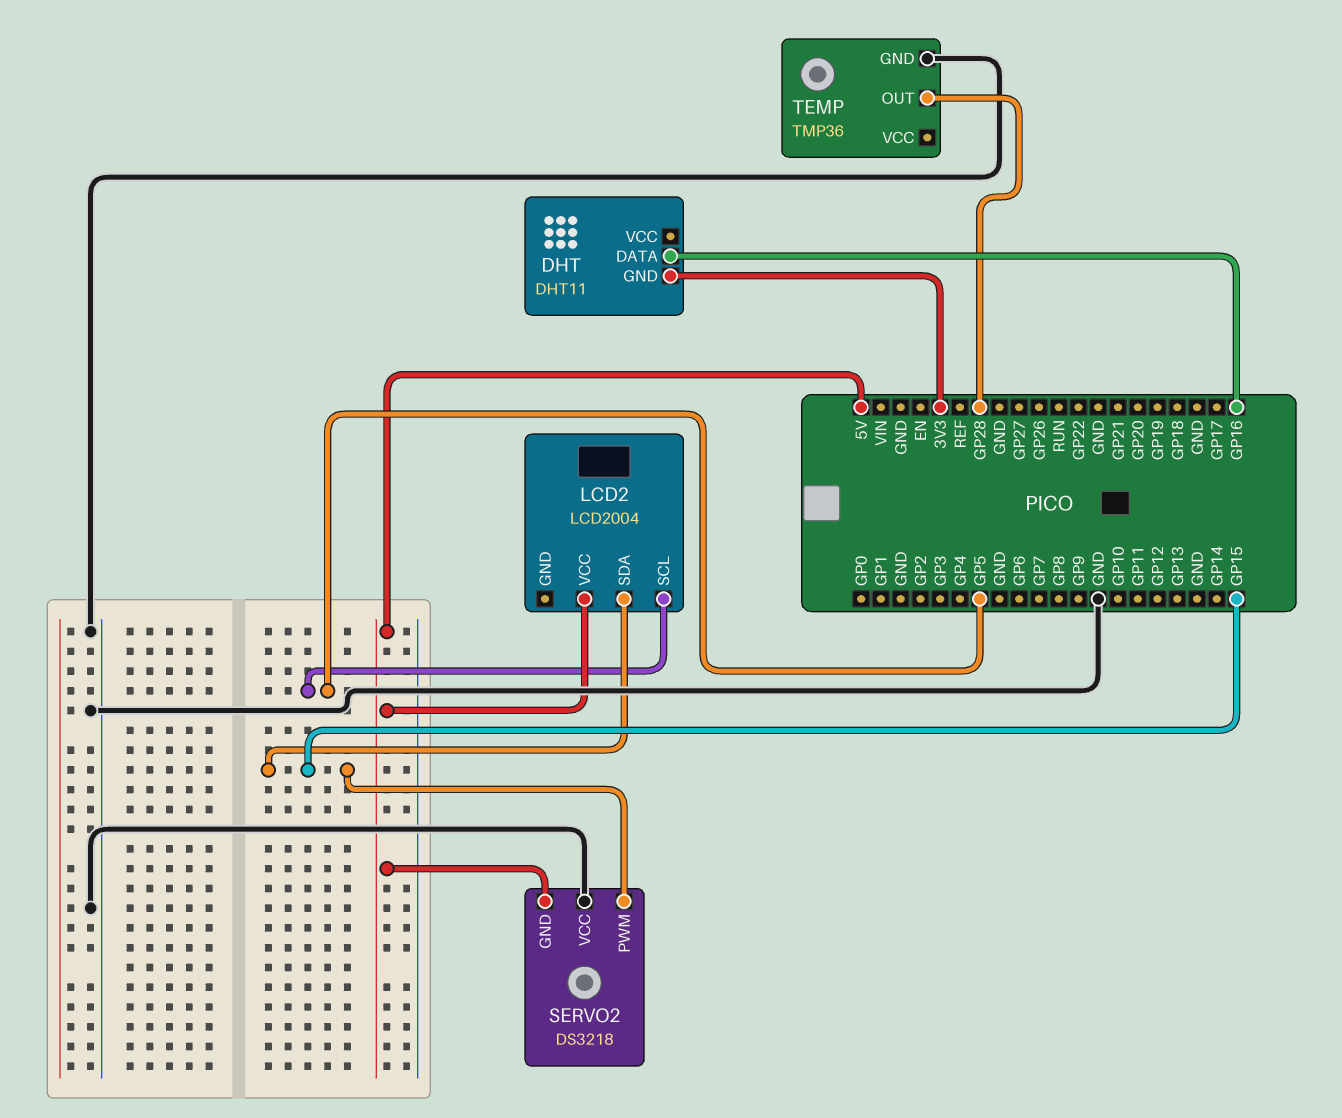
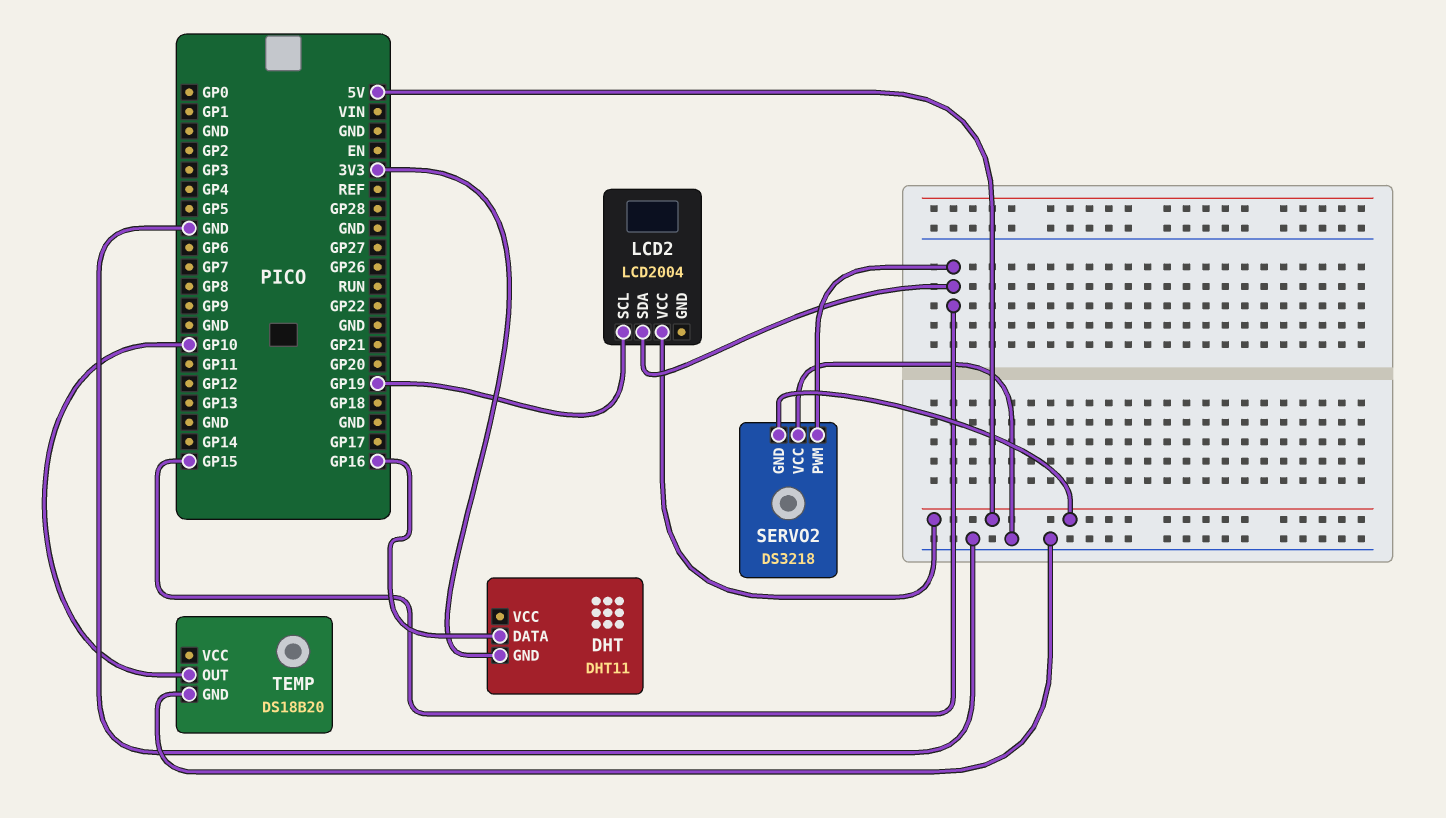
LCD2 pin SCL: GP5 -> GP19
TEMP: TMP36 -> DS18B20
TEMP pin OUT: GP28 -> GP10

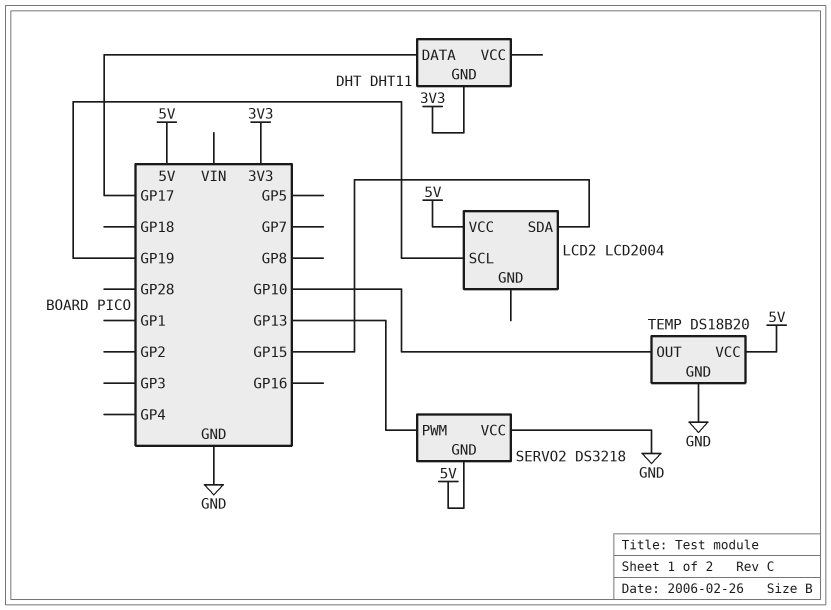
DHT pin DATA: GP16 -> GP17
SERVO2 pin PWM: GP15 -> GP13
TEMP pin VCC: none -> 5V

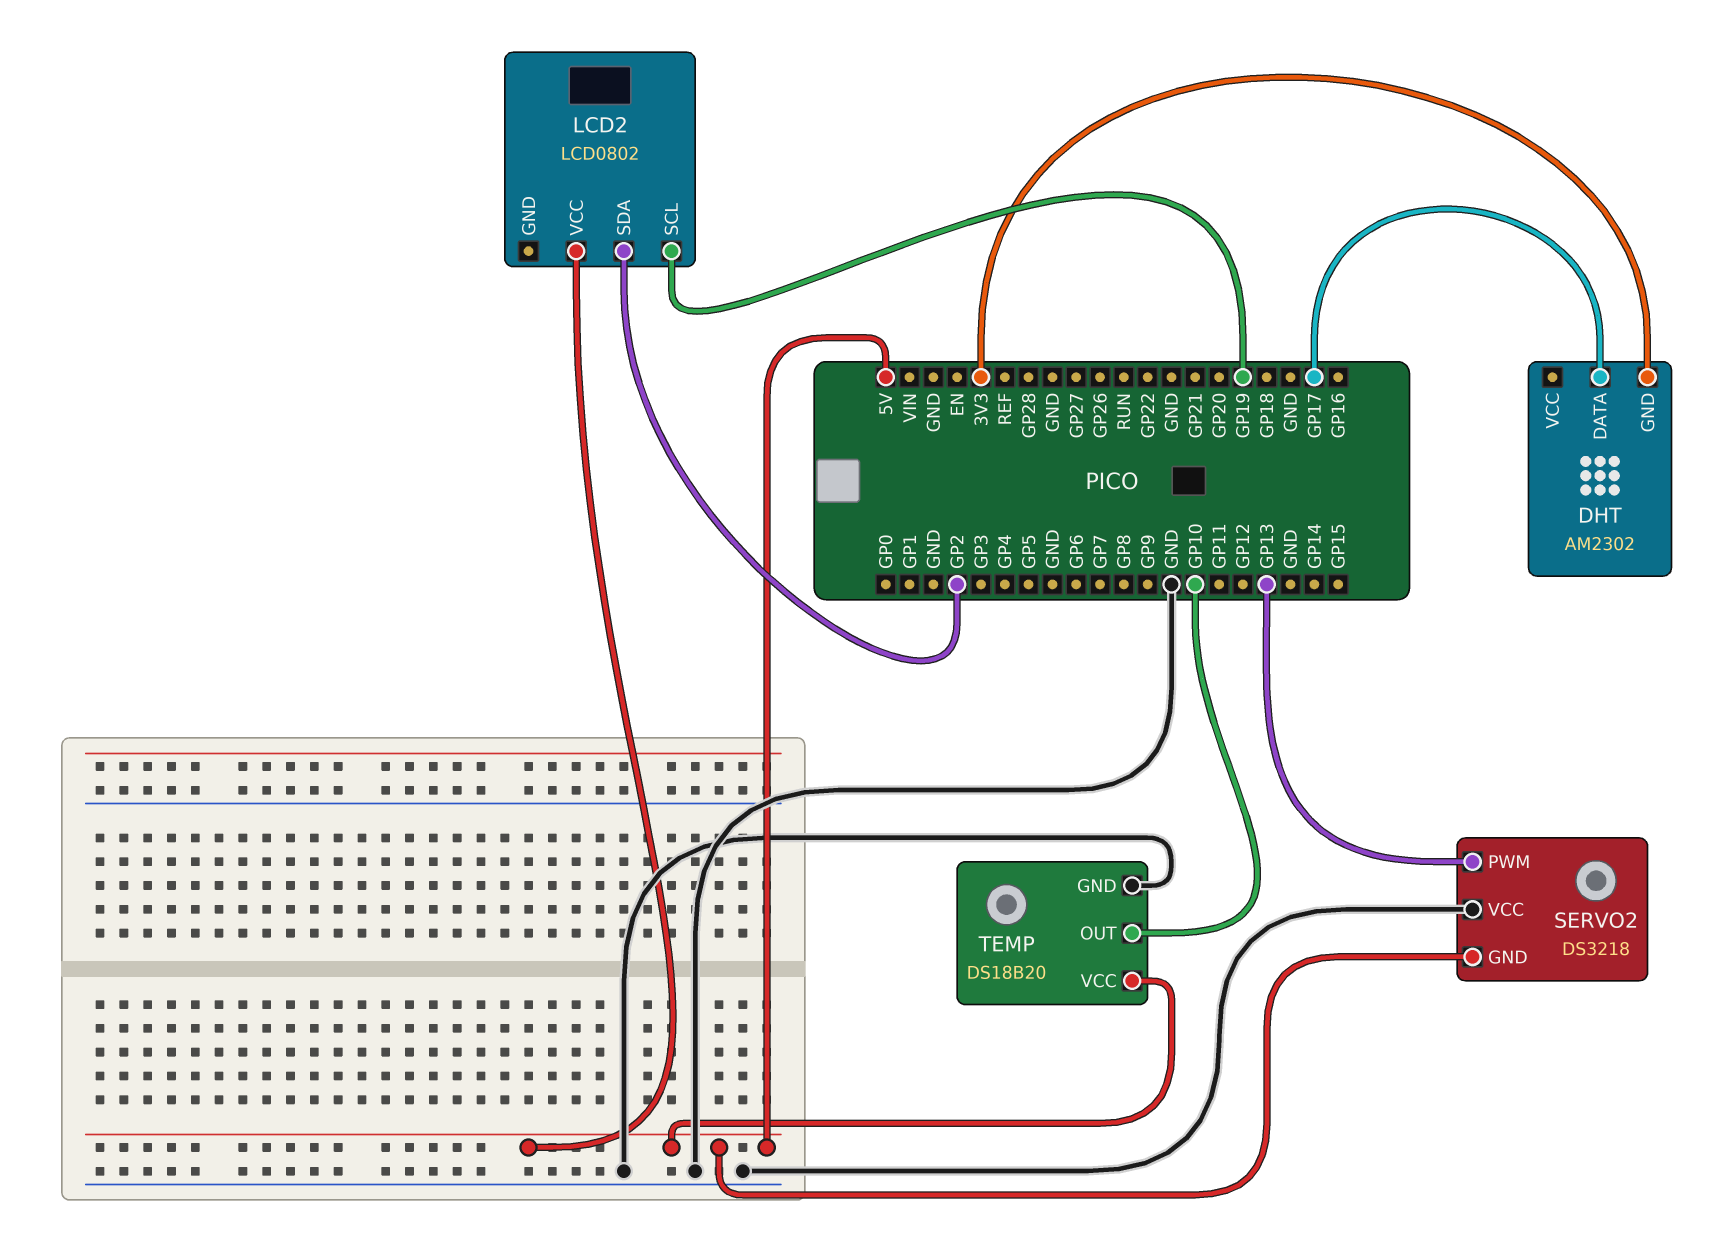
DHT: DHT11 -> AM2302
LCD2: LCD2004 -> LCD0802
LCD2 pin SDA: GP15 -> GP2

